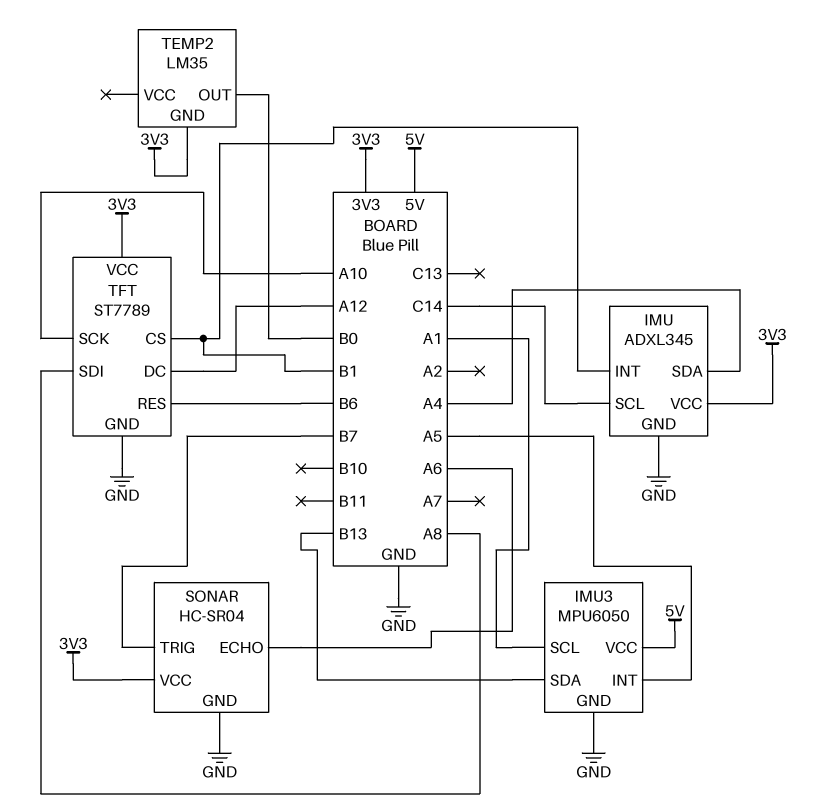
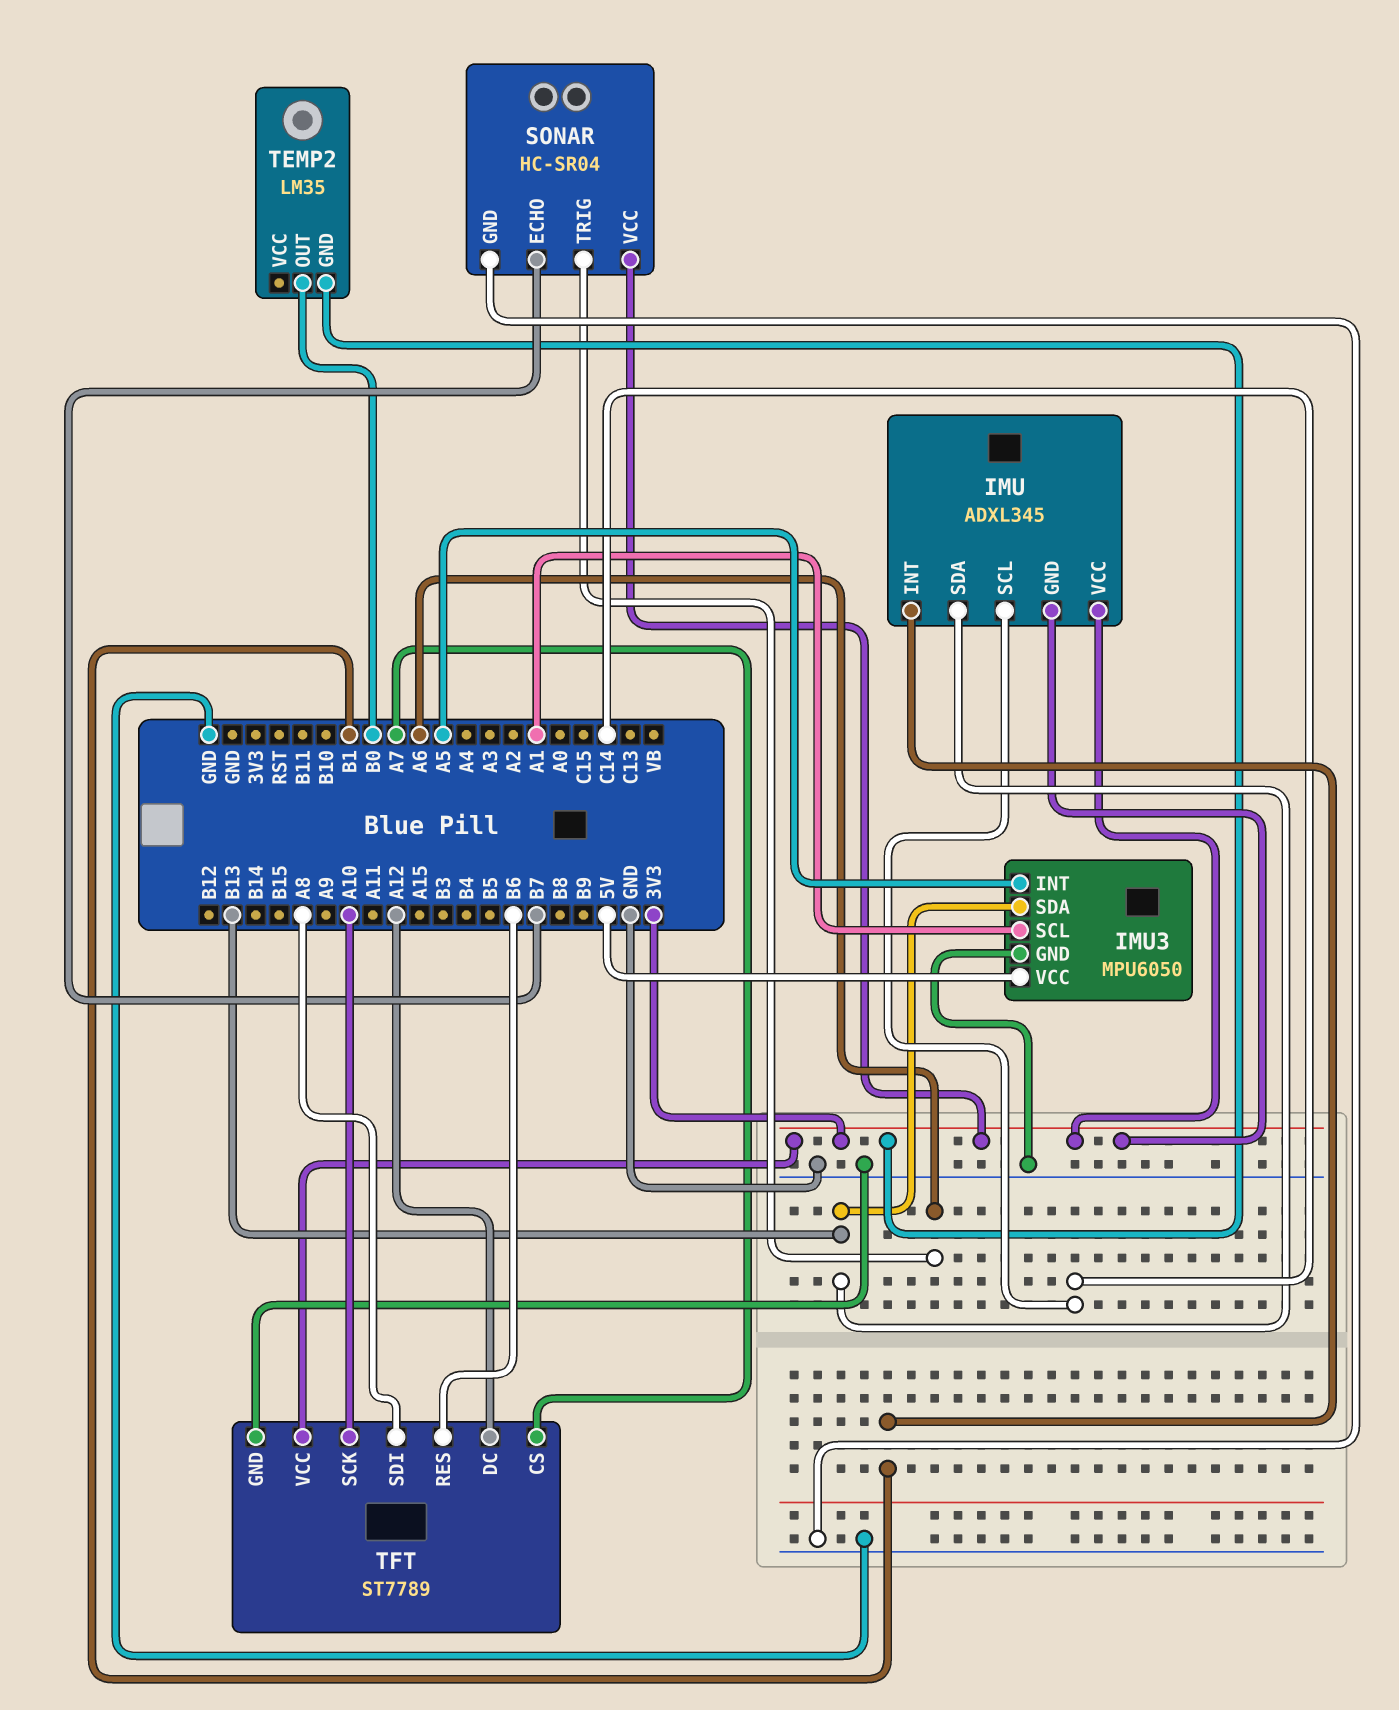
IMU pin GND: GND -> 3V3
IMU pin SDA: A4 -> B13
SONAR pin ECHO: A6 -> B7
SONAR pin TRIG: B7 -> A6
TFT pin CS: B1 -> A7

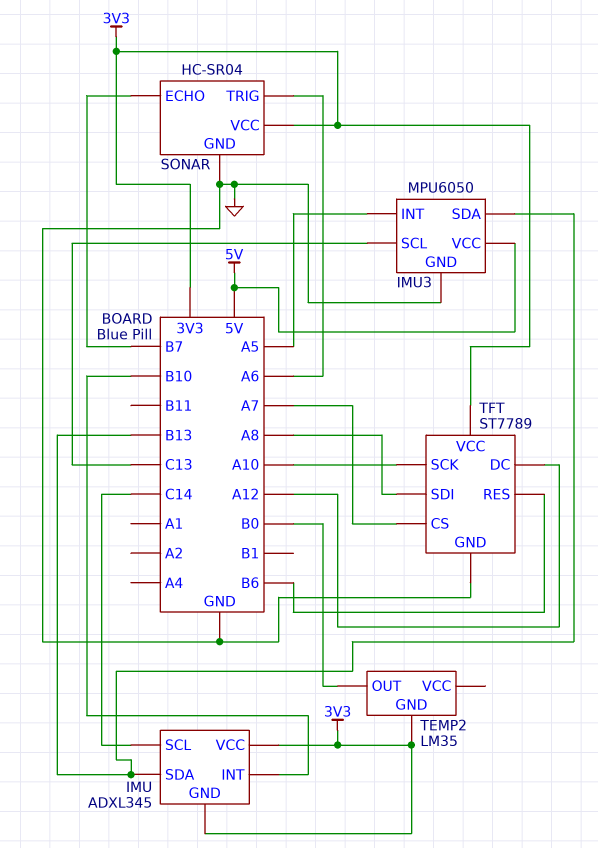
IMU pin INT: B1 -> B10
IMU3 pin SCL: A1 -> C13

